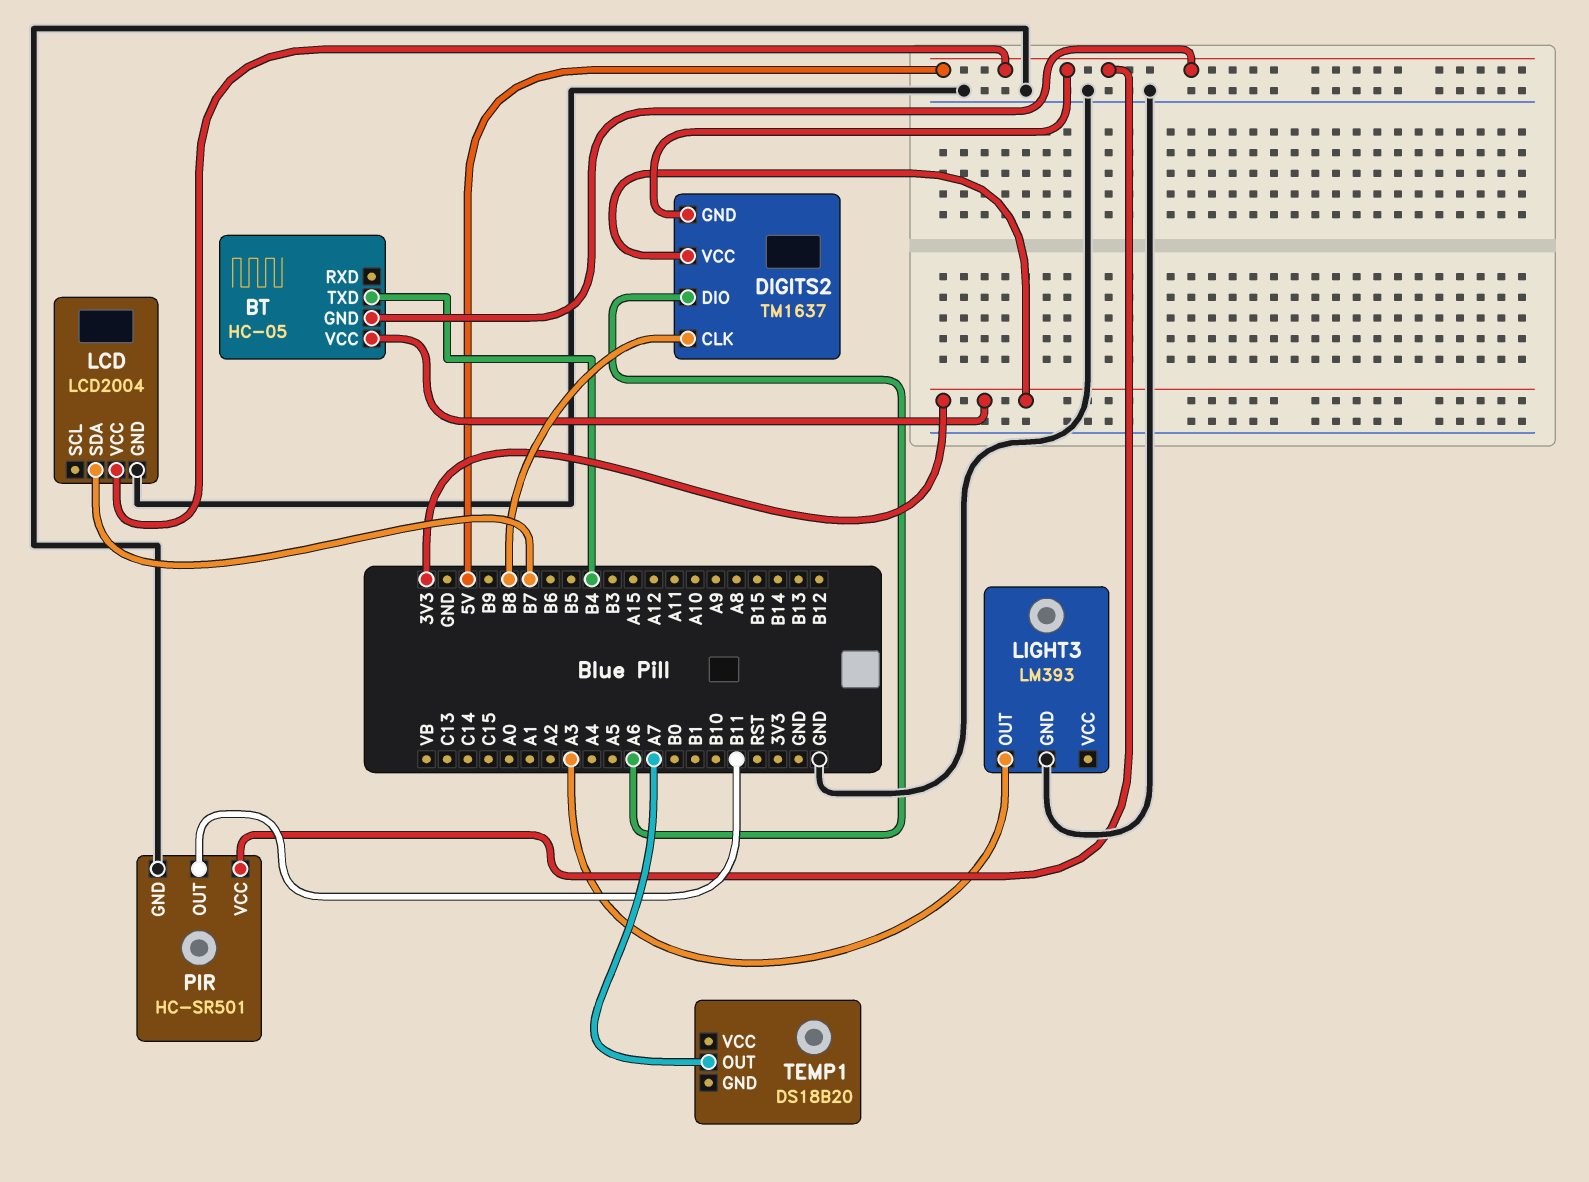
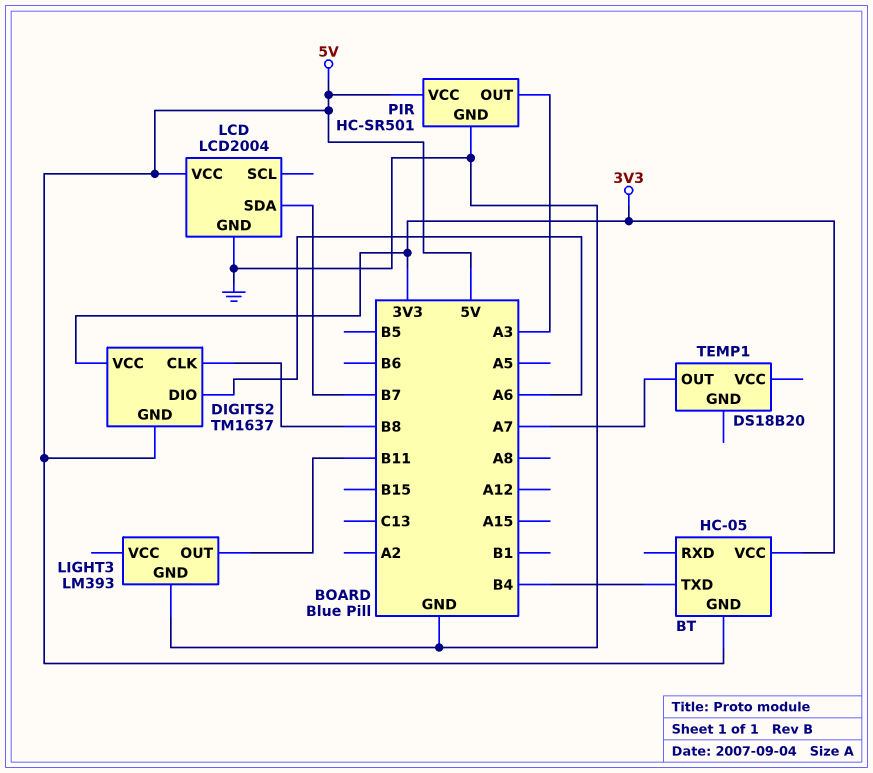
LIGHT3 pin OUT: A3 -> B11
PIR pin OUT: B11 -> A3

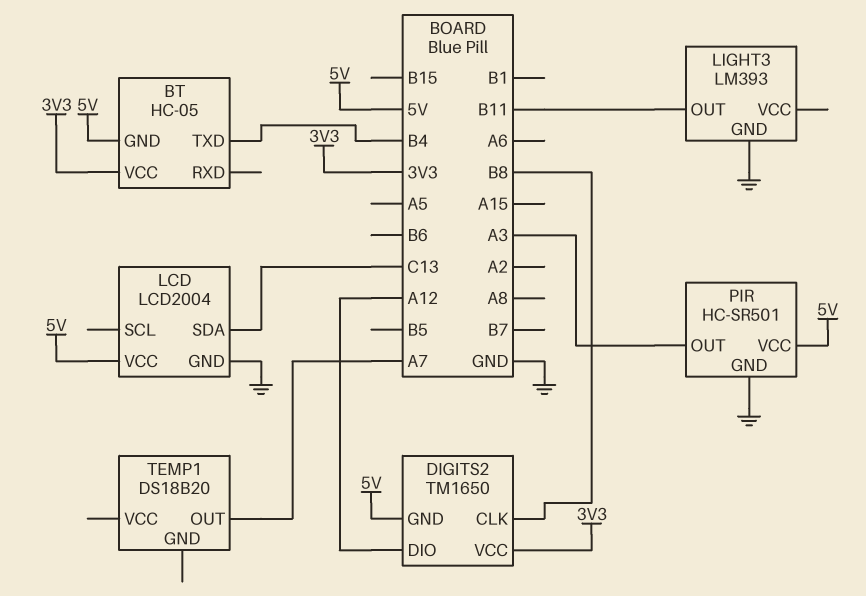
DIGITS2: TM1637 -> TM1650
DIGITS2 pin DIO: A6 -> A12
LCD pin SDA: B7 -> C13

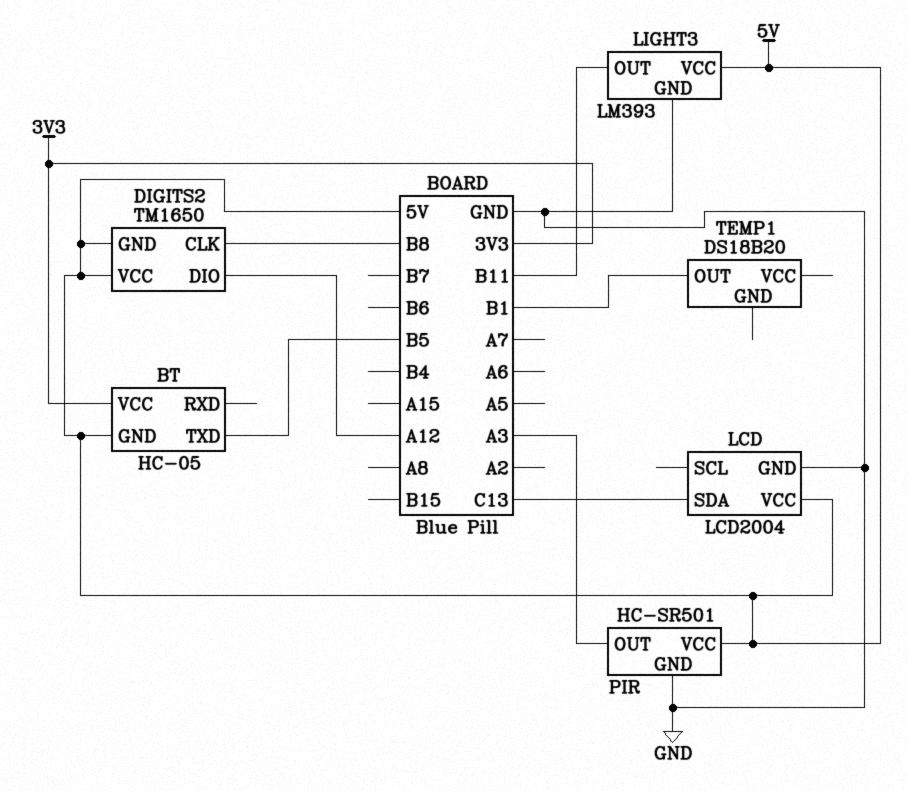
BT pin TXD: B4 -> B5
DIGITS2 pin VCC: 3V3 -> 5V
LIGHT3 pin VCC: none -> 5V
TEMP1 pin OUT: A7 -> B1

